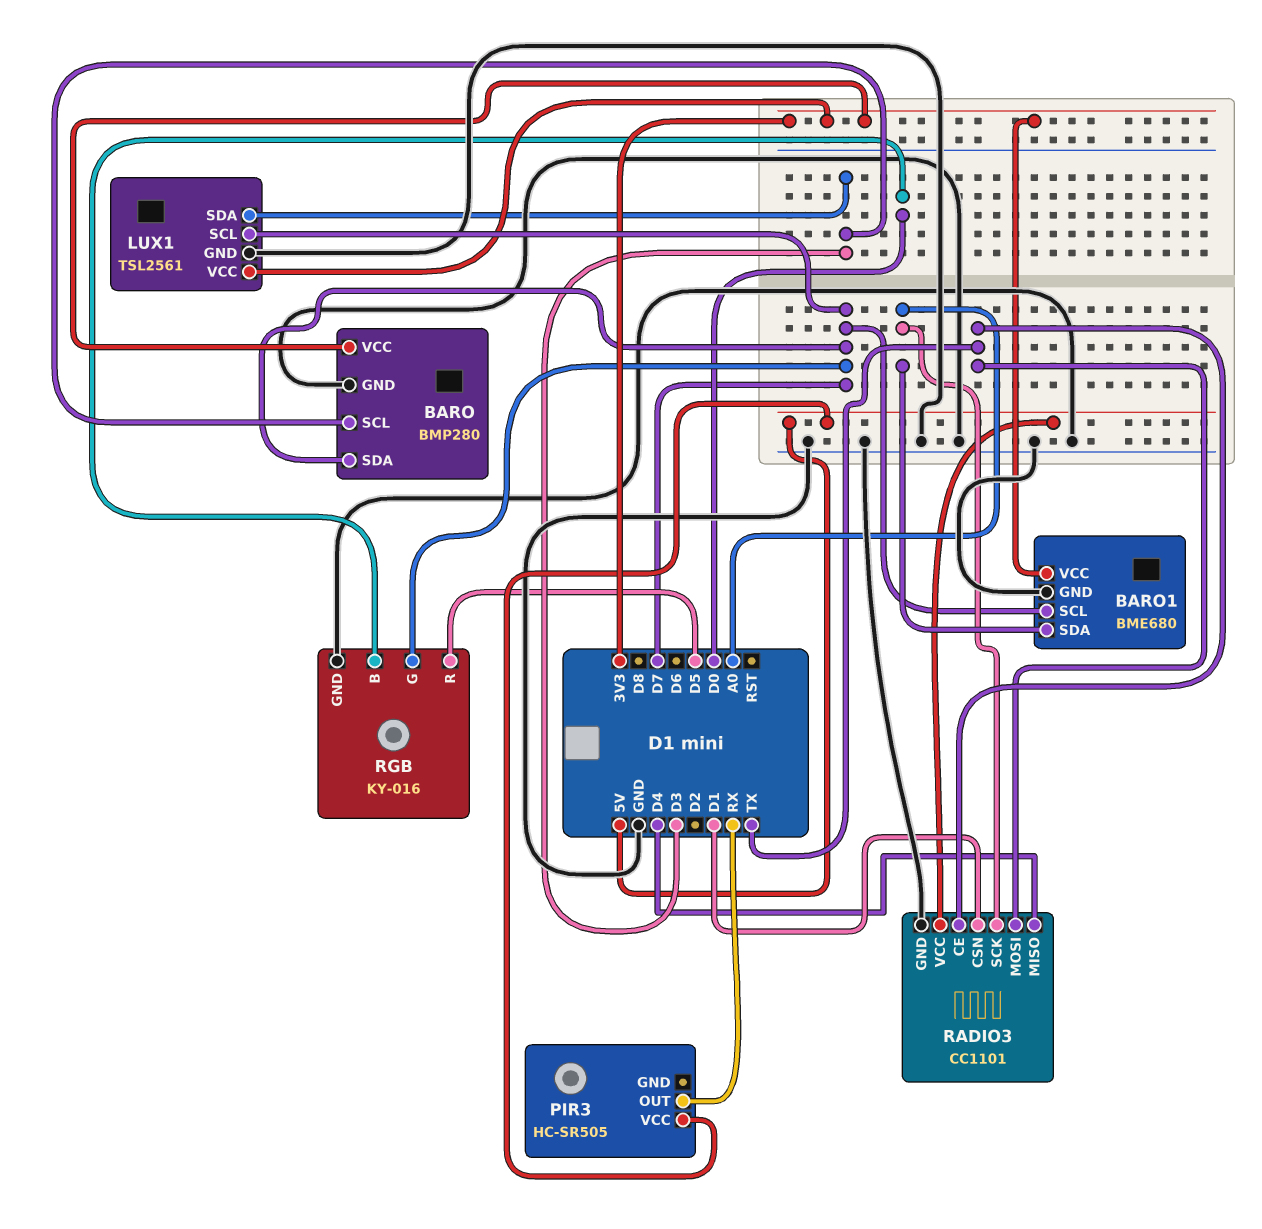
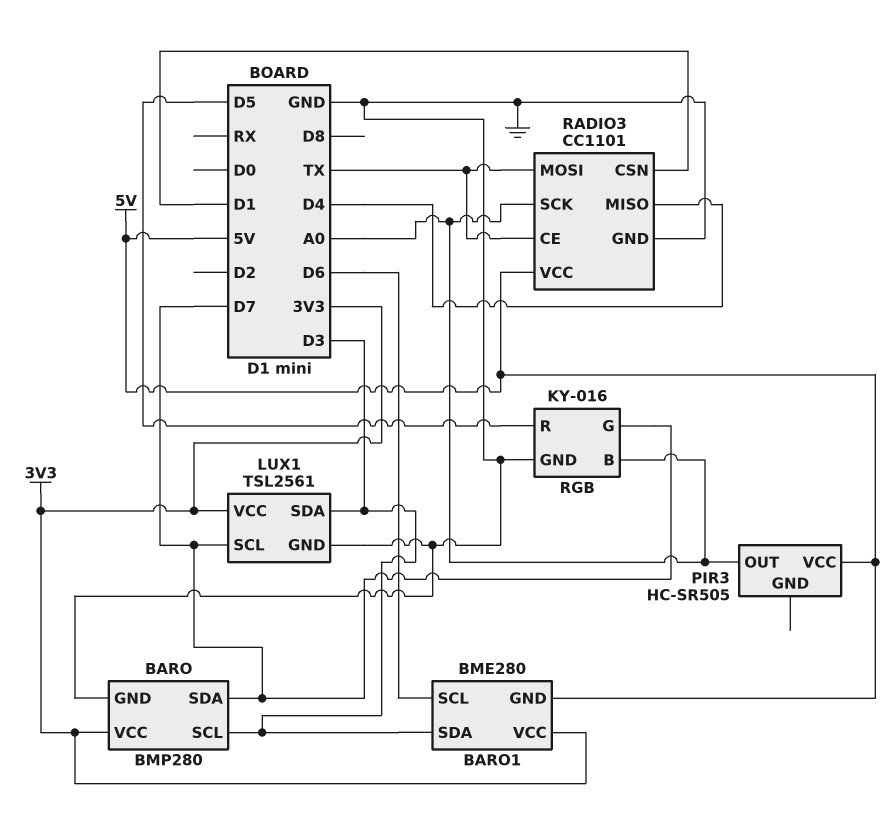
BARO1: BME680 -> BME280
BARO1 pin GND: GND -> 5V
BARO1 pin SCL: D7 -> D6
BARO1 pin SDA: A0 -> D3
PIR3 pin OUT: RX -> A0
RGB pin B: D0 -> A0

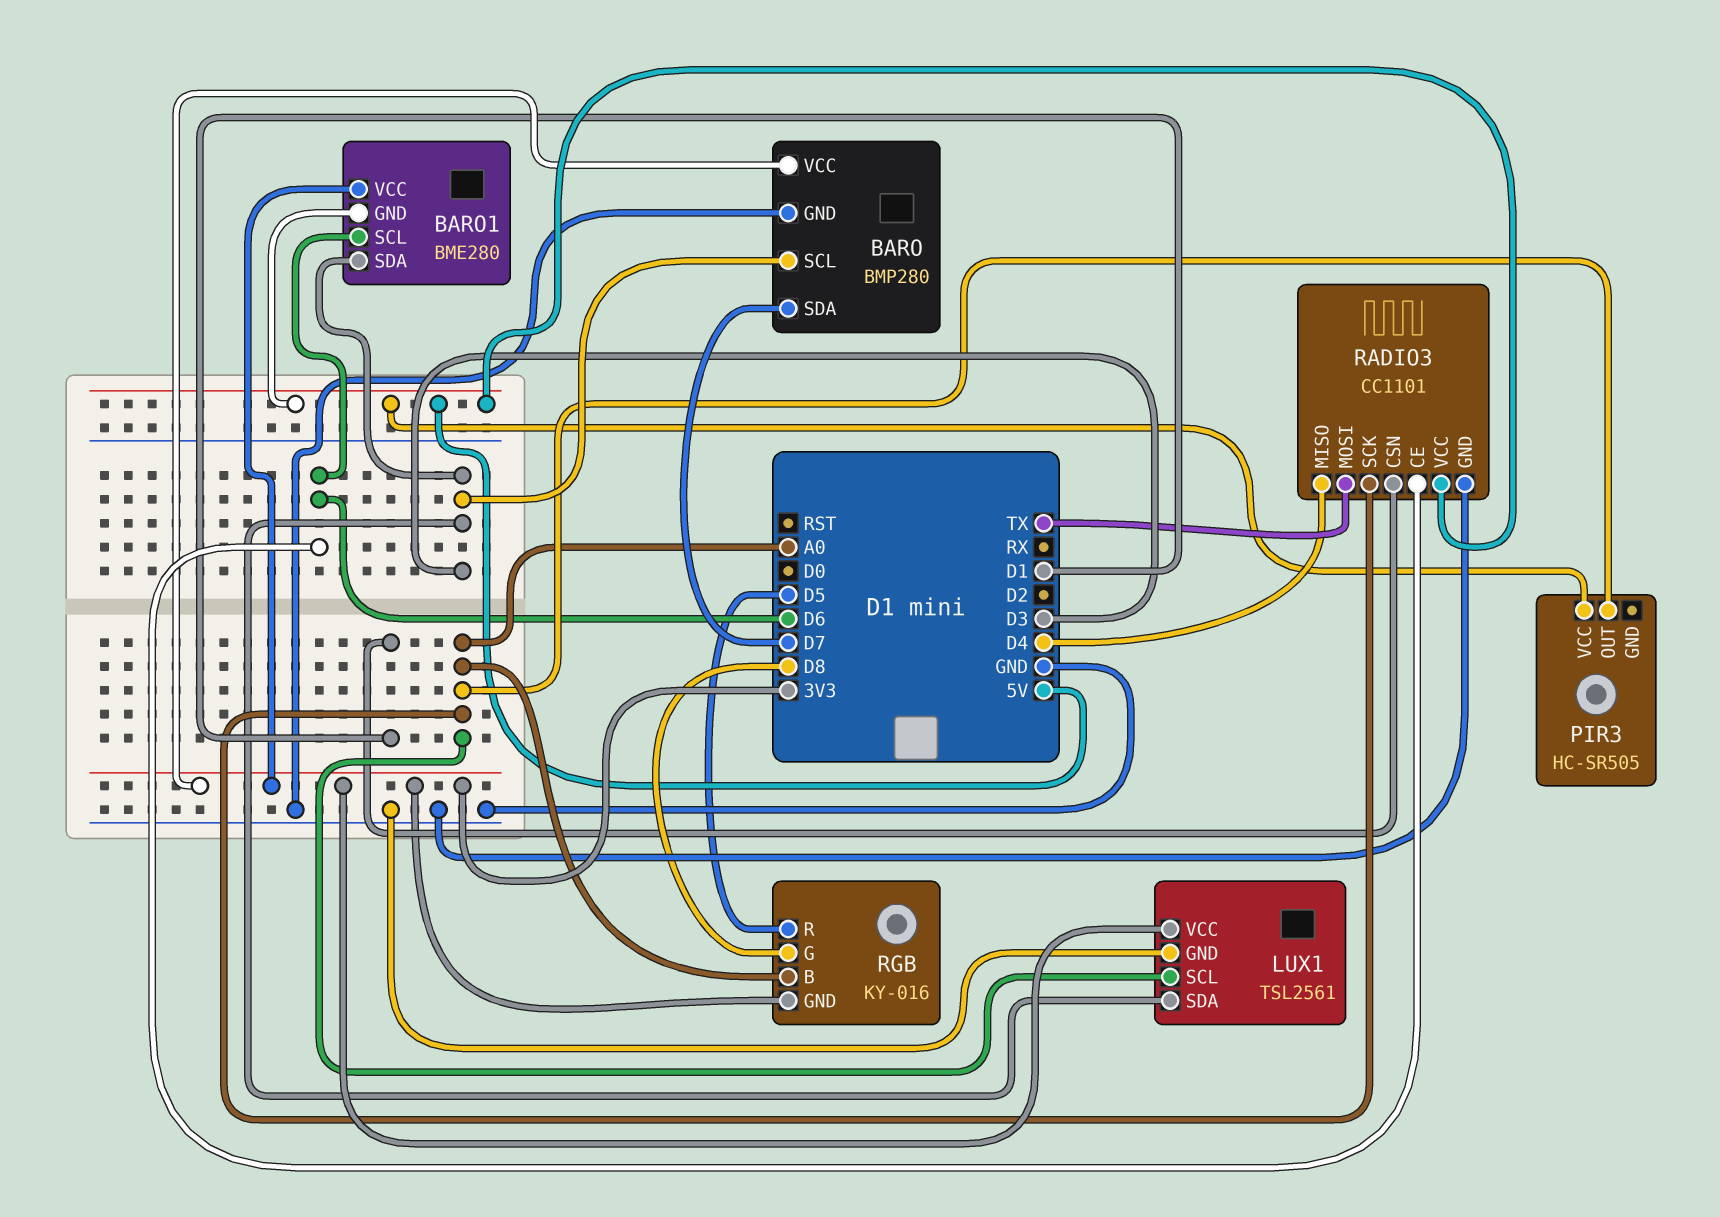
LUX1 pin SCL: D7 -> A0
RADIO3 pin CE: TX -> D6
RGB pin G: D7 -> D8
RGB pin GND: GND -> 3V3

